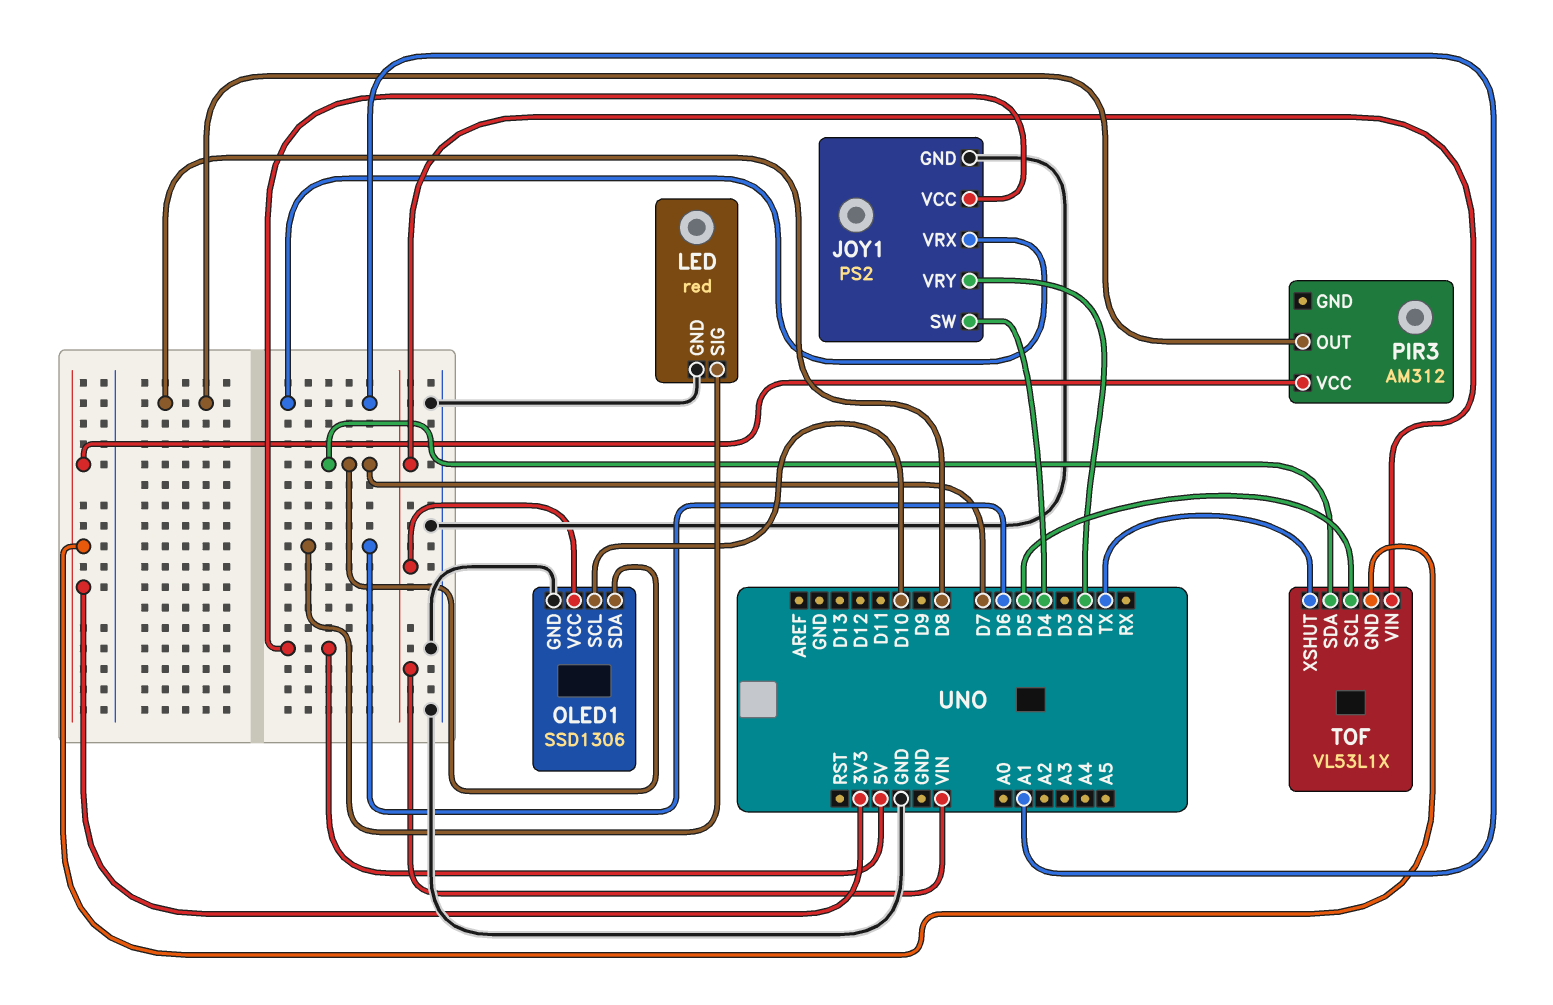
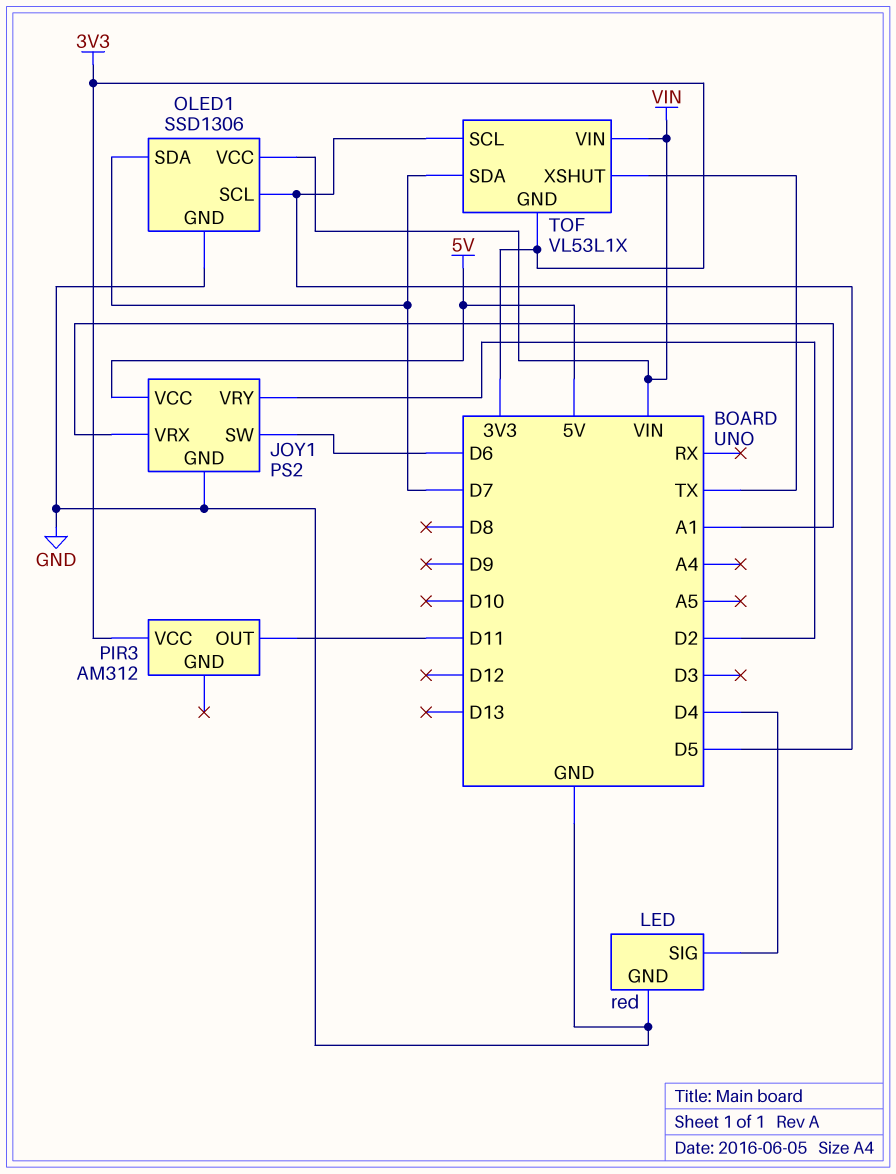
JOY1 pin SW: D4 -> D6
LED pin SIG: D6 -> D4
OLED1 pin SCL: D10 -> D5
PIR3 pin OUT: D8 -> D11

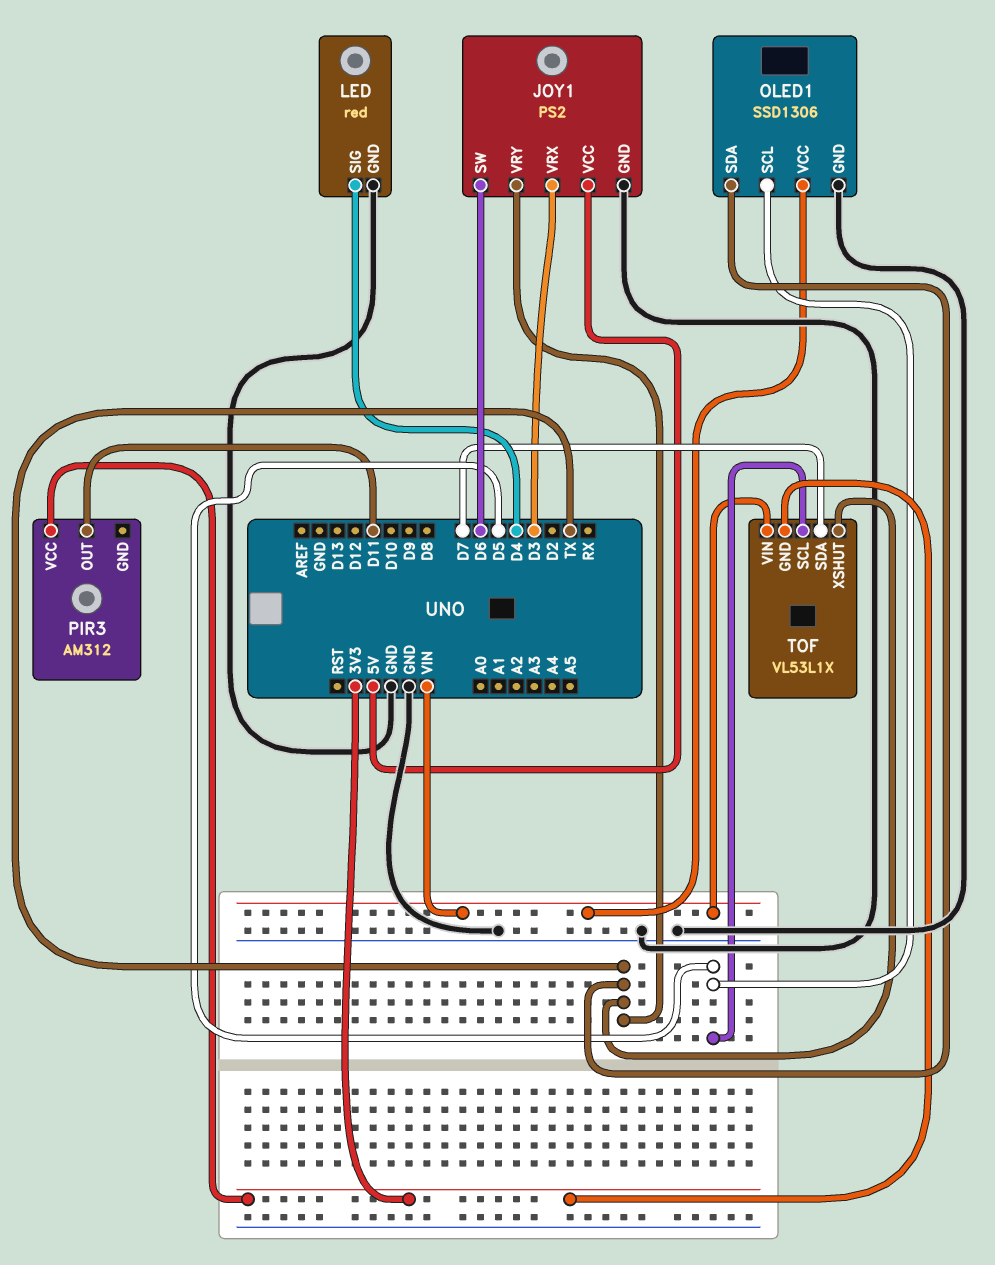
JOY1 pin VRX: A1 -> D3
JOY1 pin VRY: D2 -> TX
OLED1 pin SDA: D7 -> TX

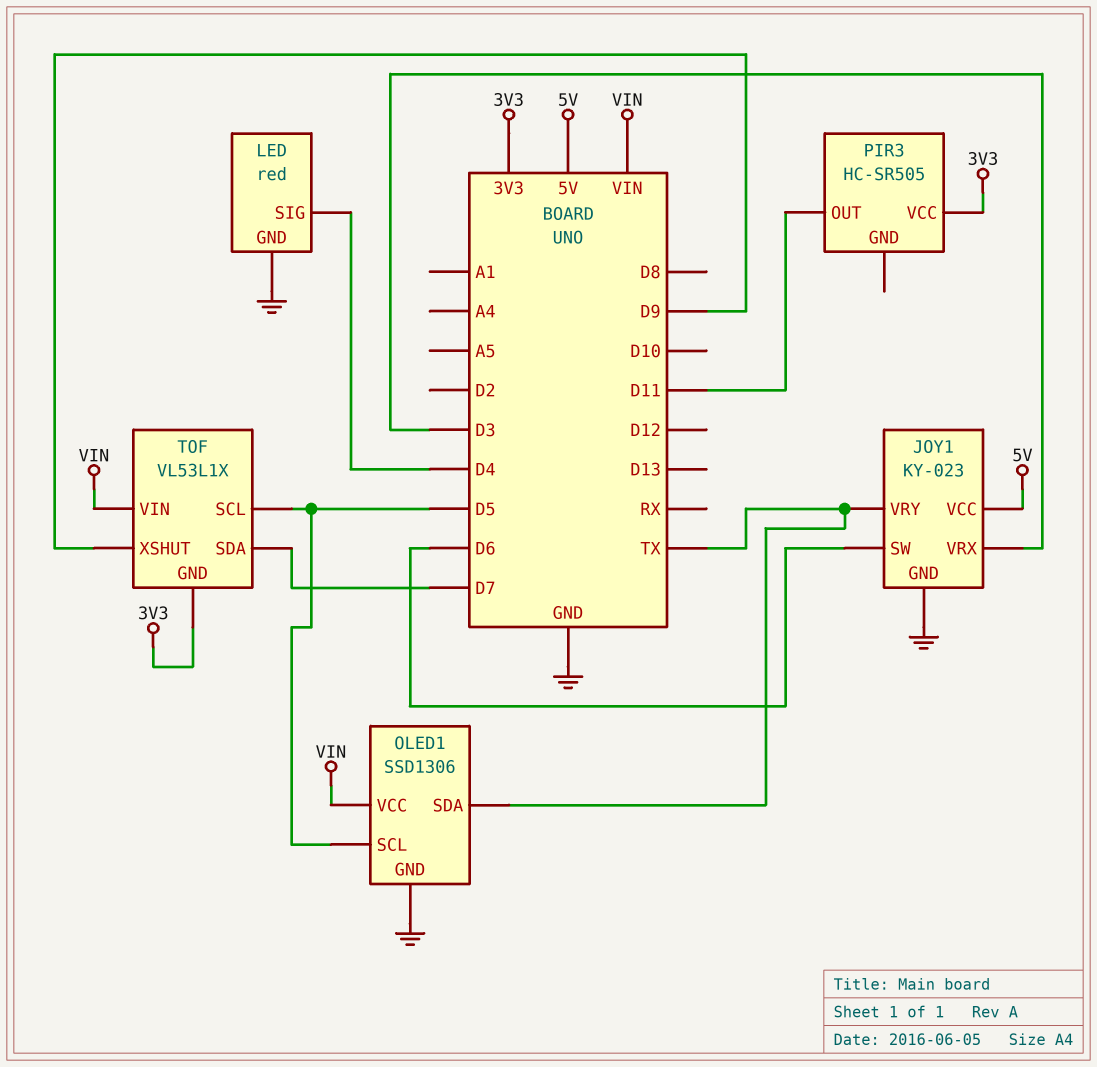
JOY1: PS2 -> KY-023
PIR3: AM312 -> HC-SR505
TOF pin XSHUT: TX -> D9

